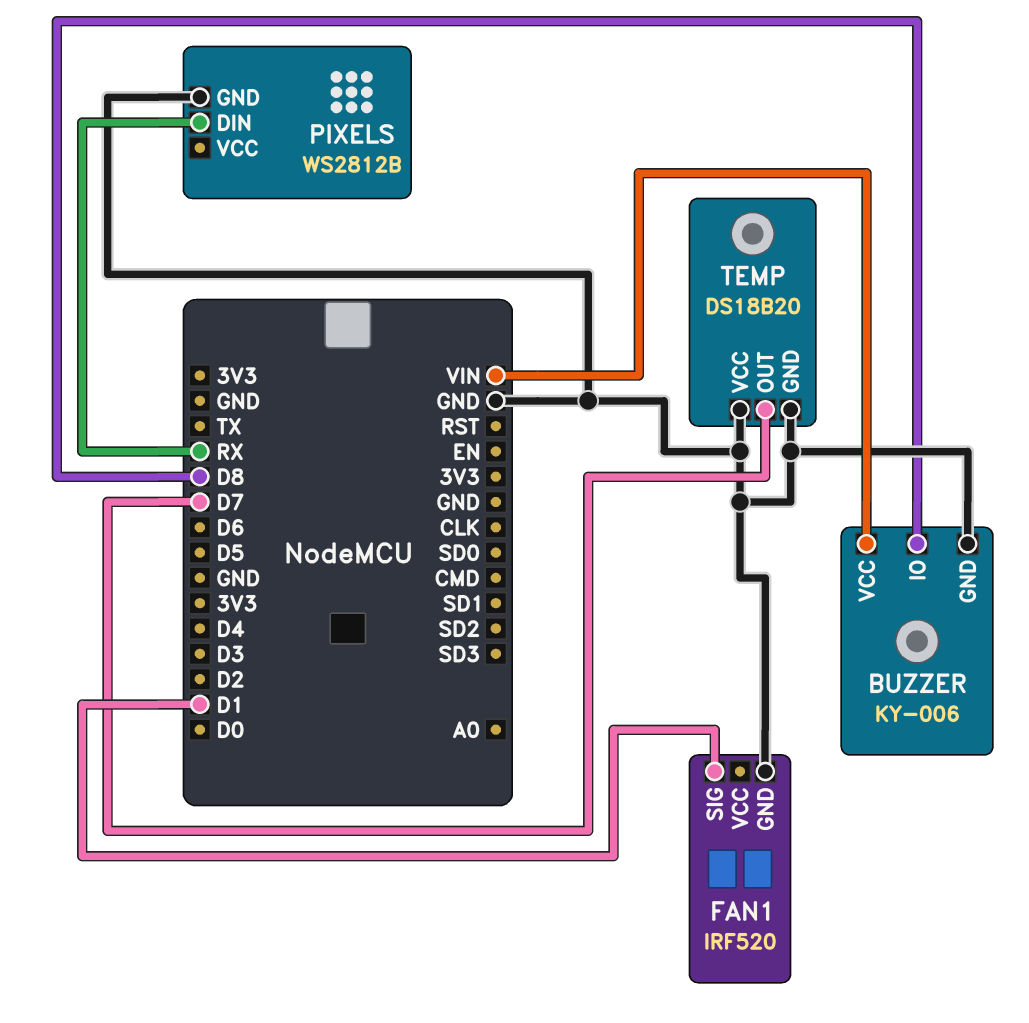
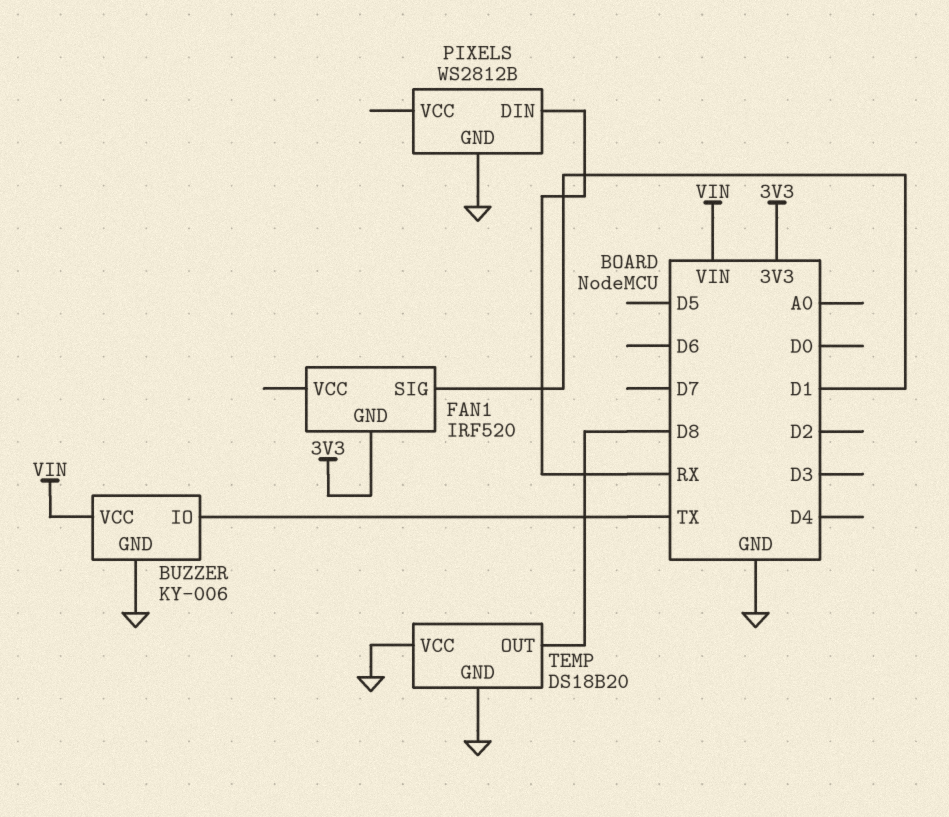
BUZZER pin IO: D8 -> TX
FAN1 pin GND: GND -> 3V3
TEMP pin OUT: D7 -> D8

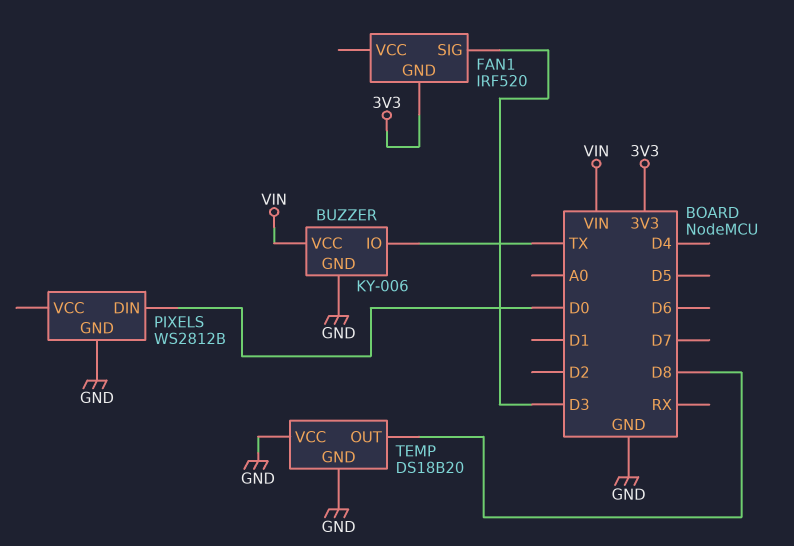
FAN1 pin SIG: D1 -> D3
PIXELS pin DIN: RX -> D0

